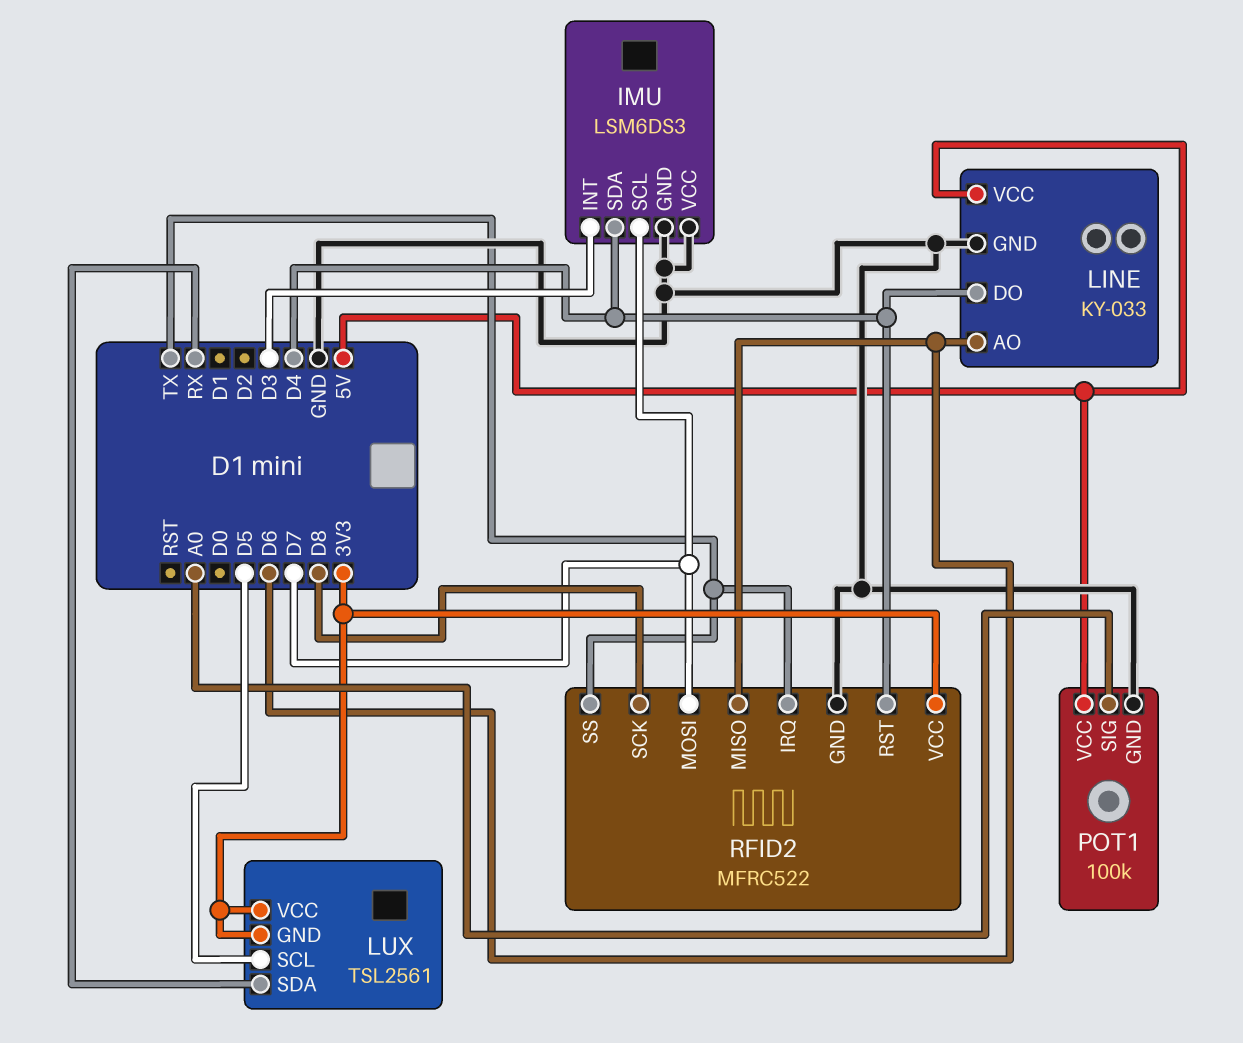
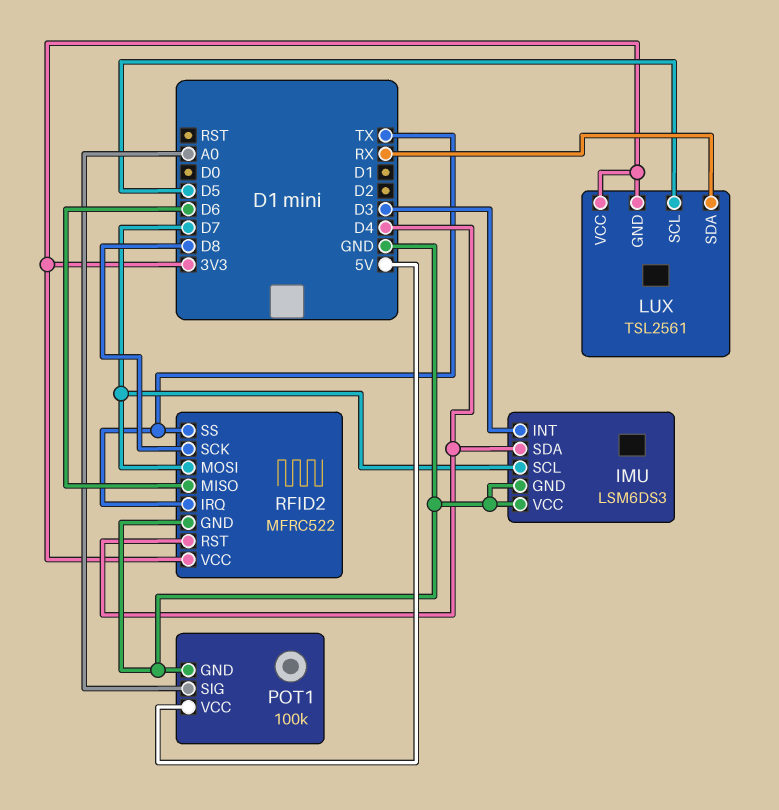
LINE: KY-033 -> none
LINE pin AO: D6 -> none
LINE pin DO: D4 -> none
LINE pin GND: GND -> none
LINE pin VCC: 5V -> none

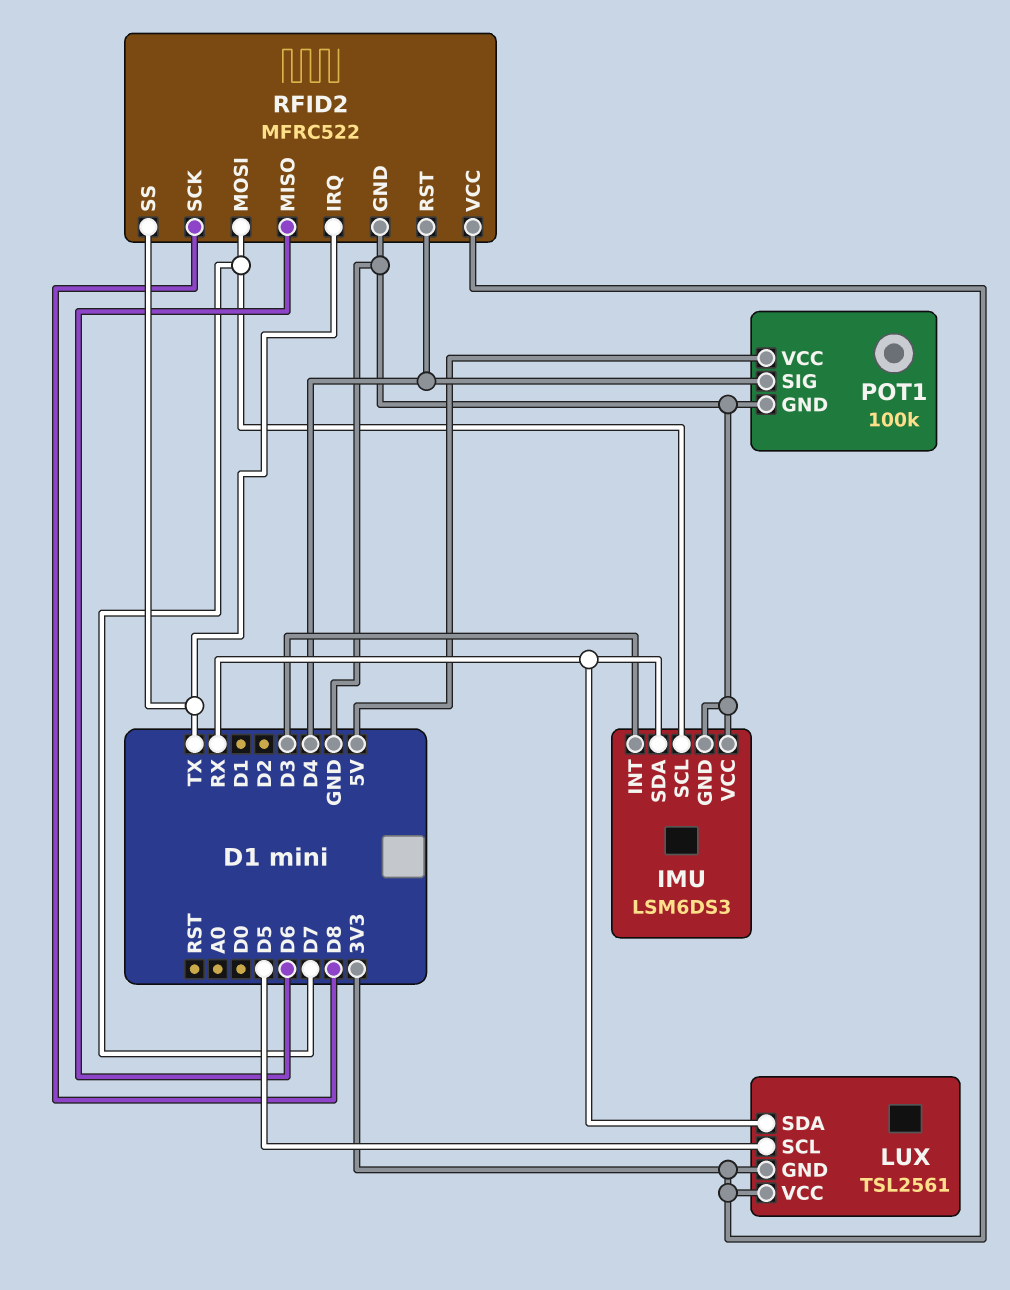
IMU pin SDA: D4 -> RX
POT1 pin SIG: A0 -> D4

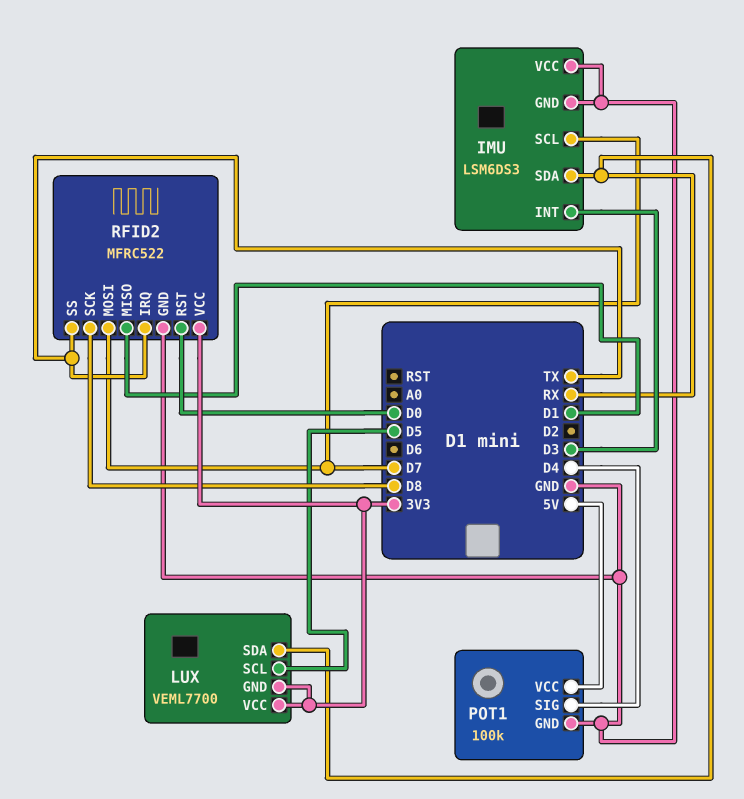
LUX: TSL2561 -> VEML7700
RFID2 pin MISO: D6 -> D1
RFID2 pin RST: D4 -> D0

